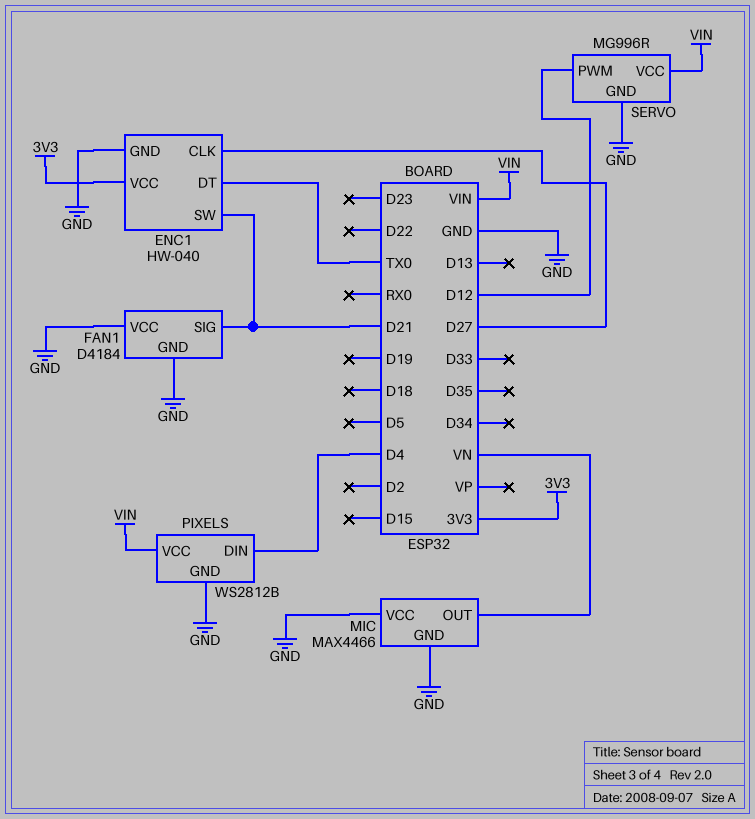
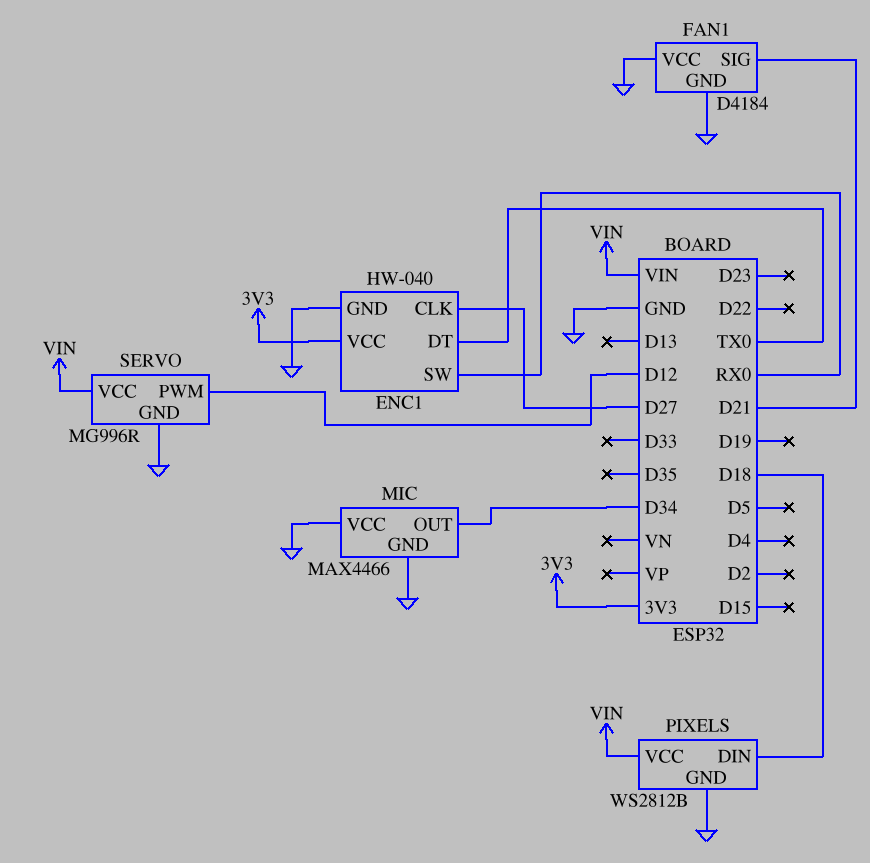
ENC1 pin SW: D21 -> RX0
MIC pin OUT: VN -> D34
PIXELS pin DIN: D4 -> D18

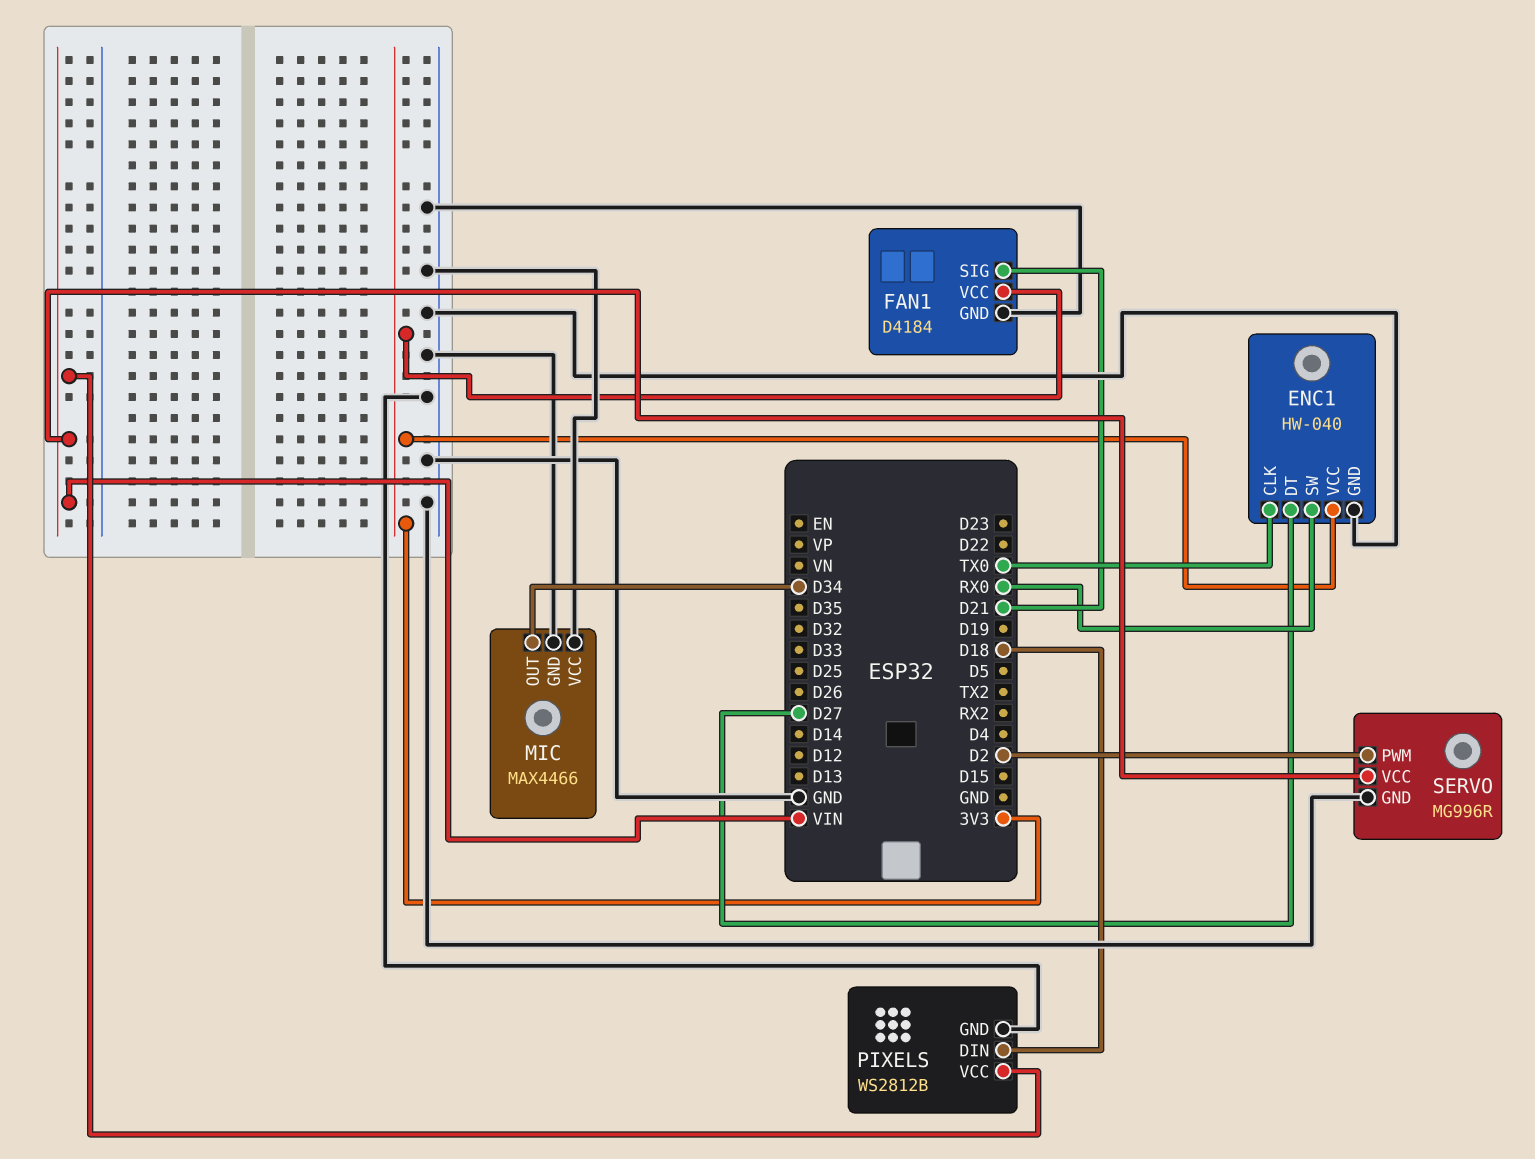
ENC1 pin CLK: D27 -> TX0
ENC1 pin DT: TX0 -> D27
FAN1 pin VCC: GND -> 3V3
SERVO pin PWM: D12 -> D2

